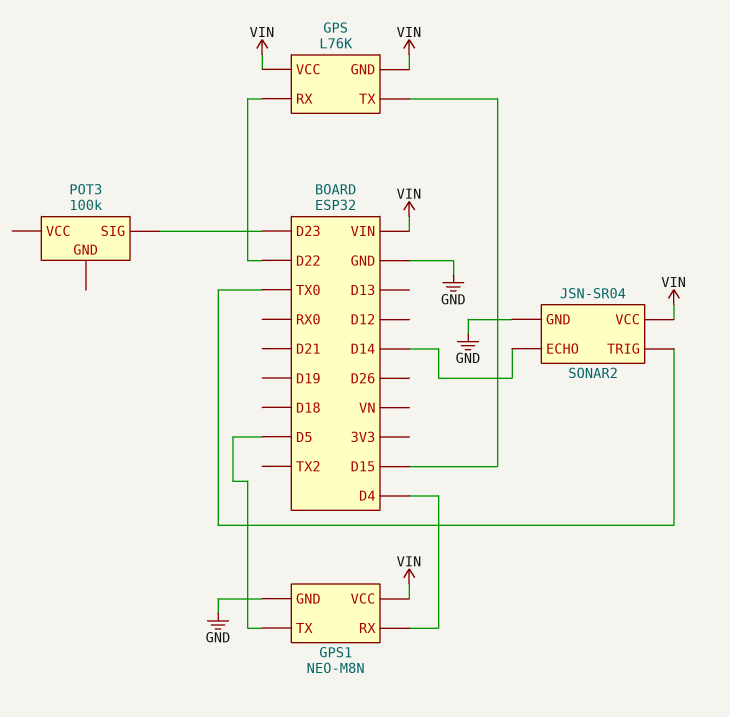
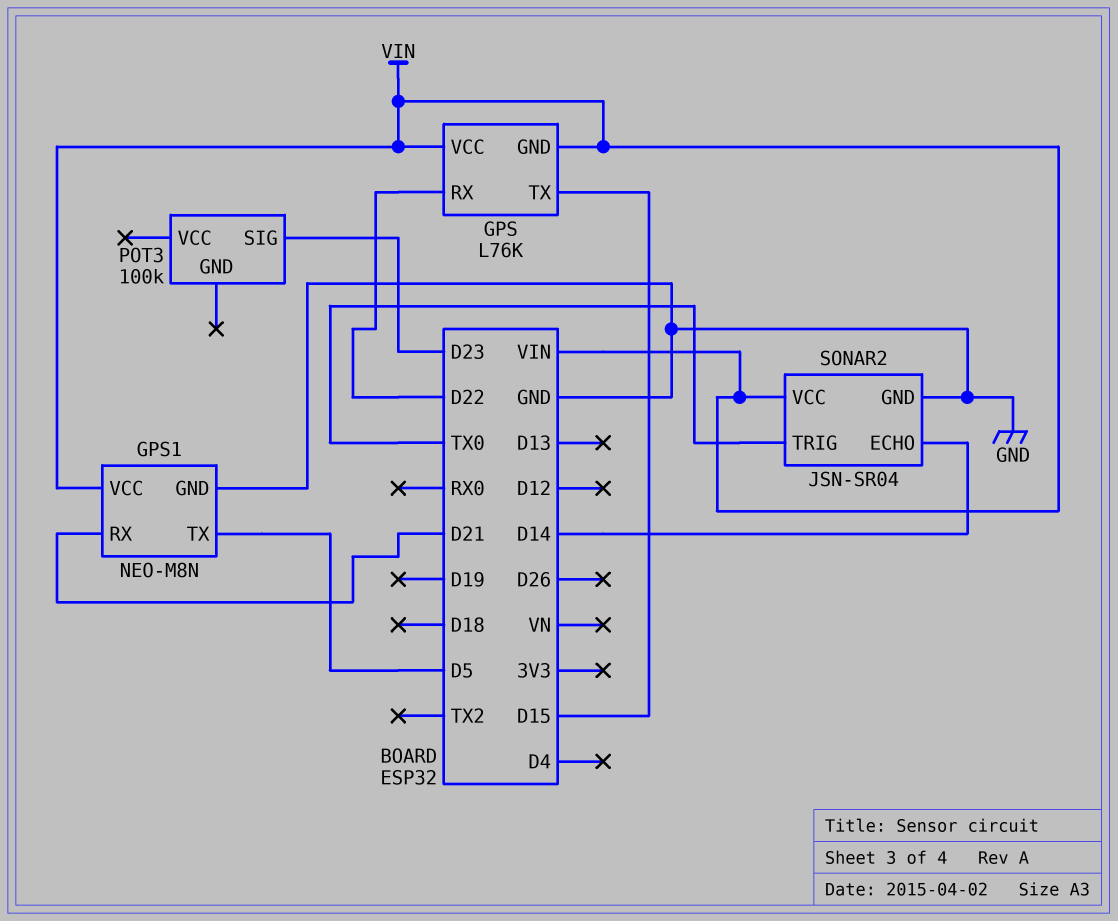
GPS1 pin RX: D4 -> D21

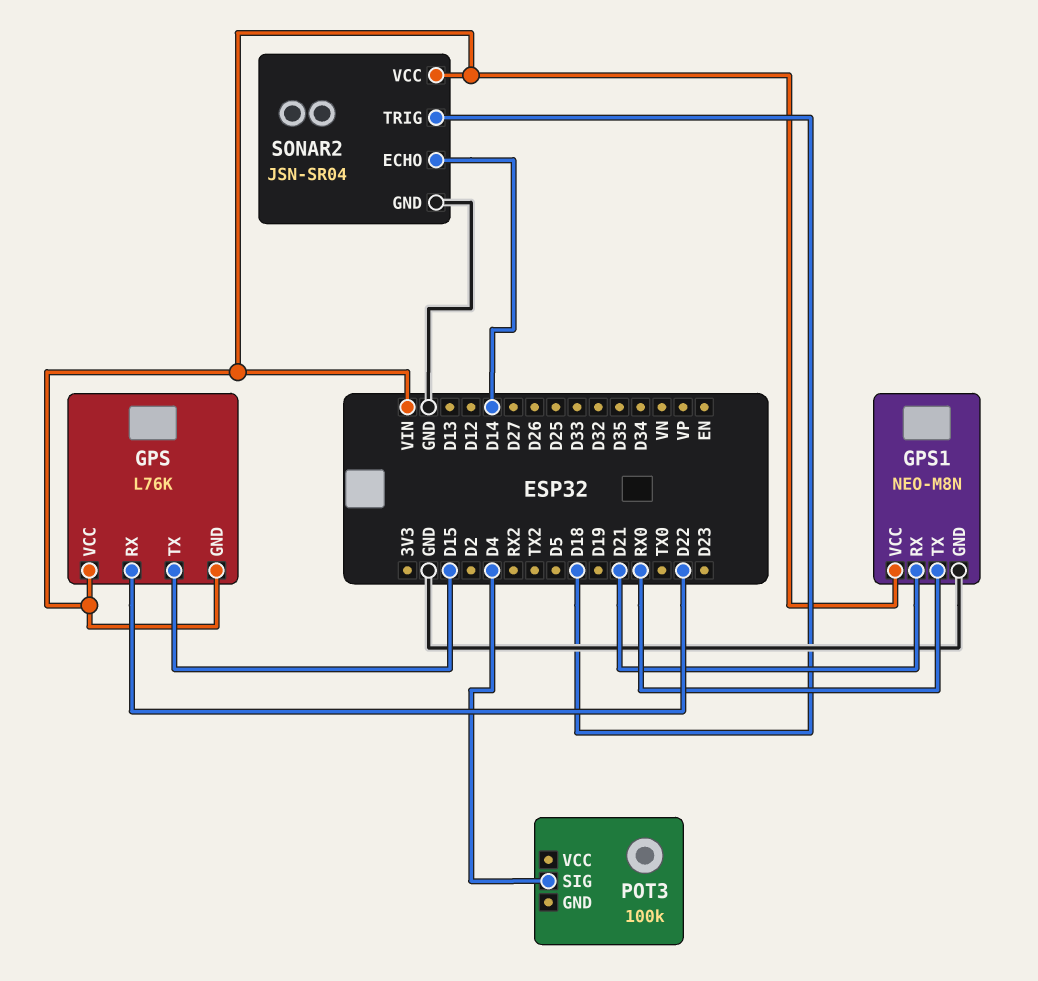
GPS1 pin TX: D5 -> RX0
POT3 pin SIG: D23 -> D4
SONAR2 pin TRIG: TX0 -> D18

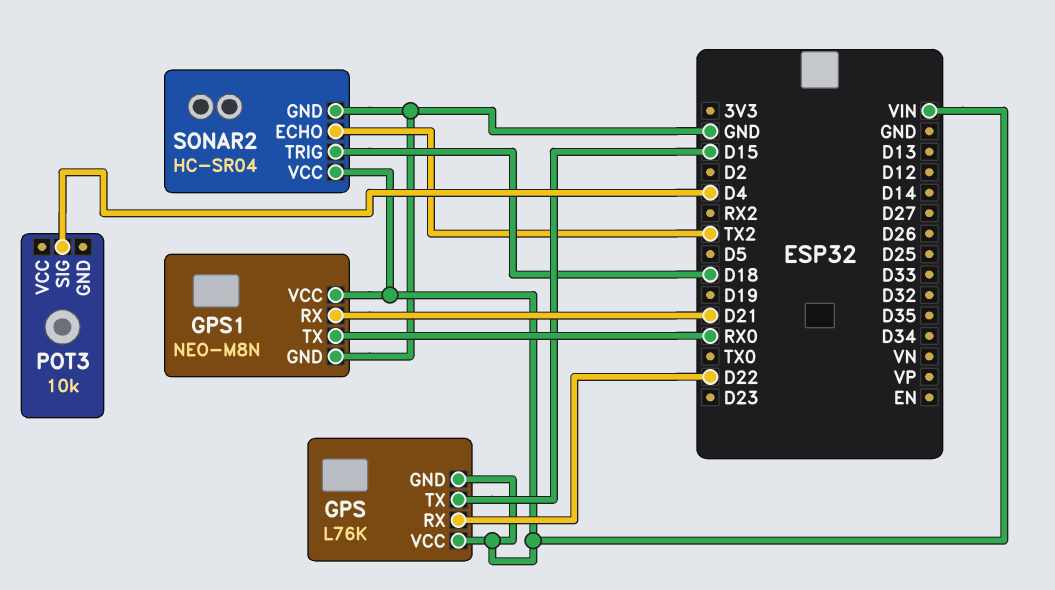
POT3: 100k -> 10k
SONAR2: JSN-SR04 -> HC-SR04
SONAR2 pin ECHO: D14 -> TX2

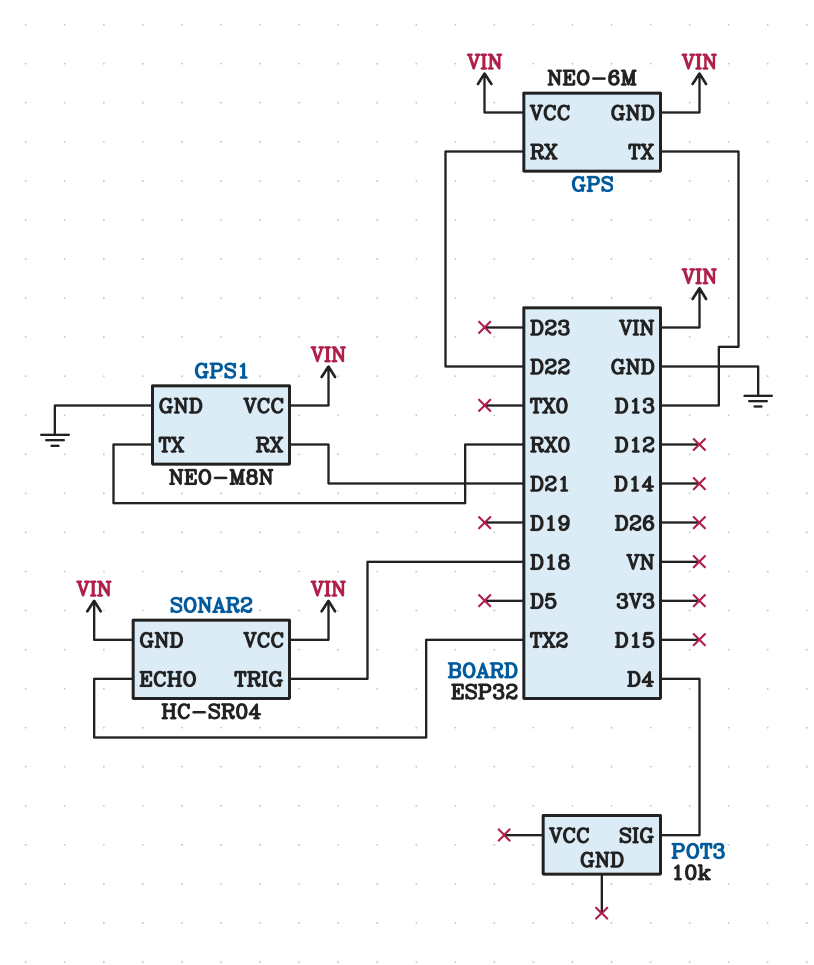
GPS: L76K -> NEO-6M
GPS pin TX: D15 -> D13
SONAR2 pin GND: GND -> VIN

